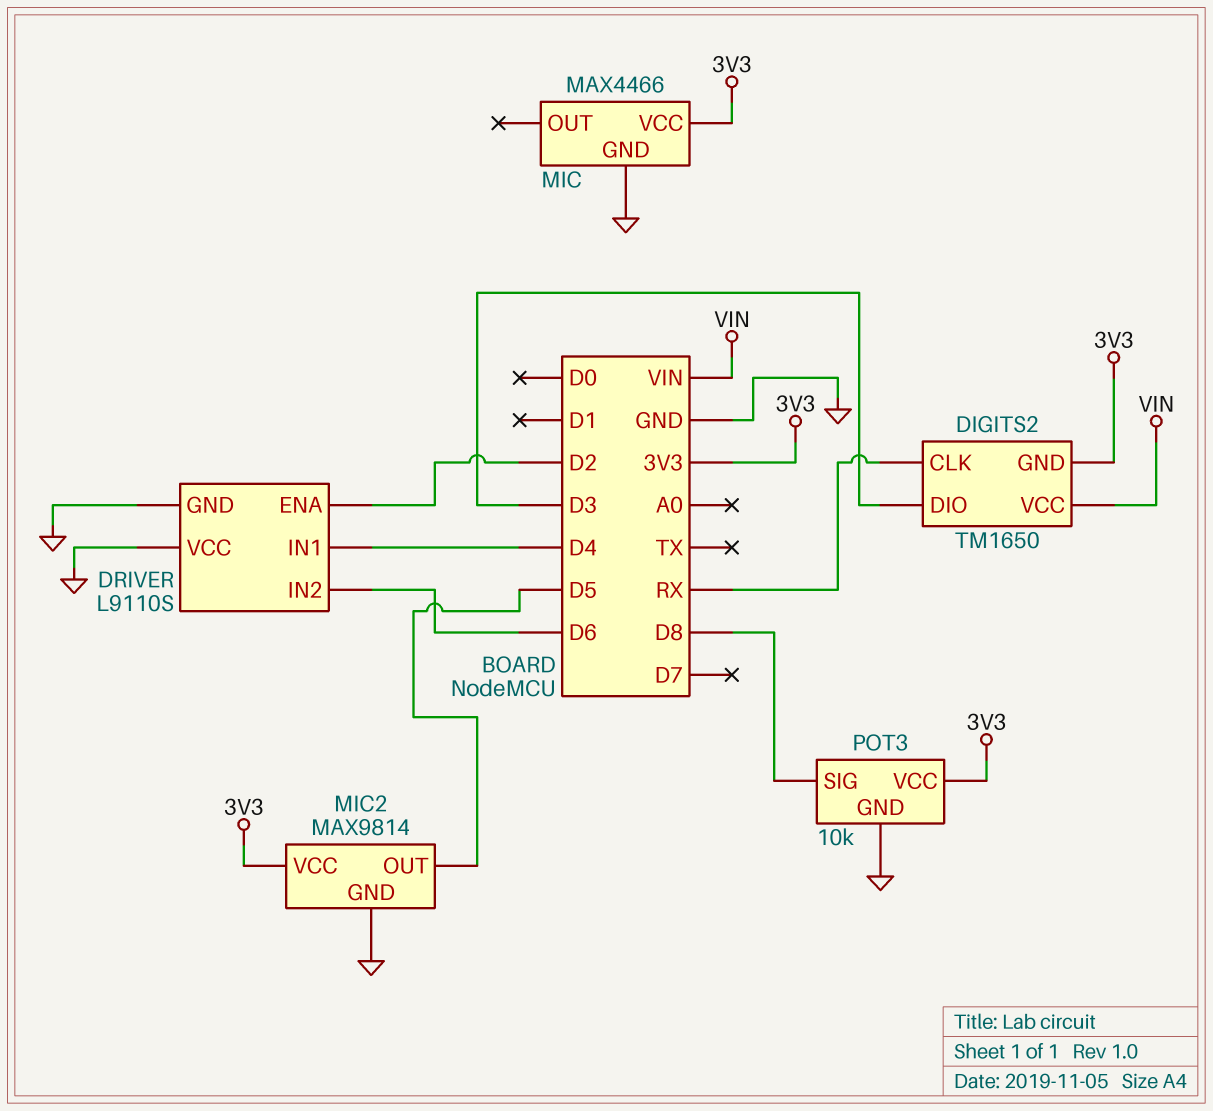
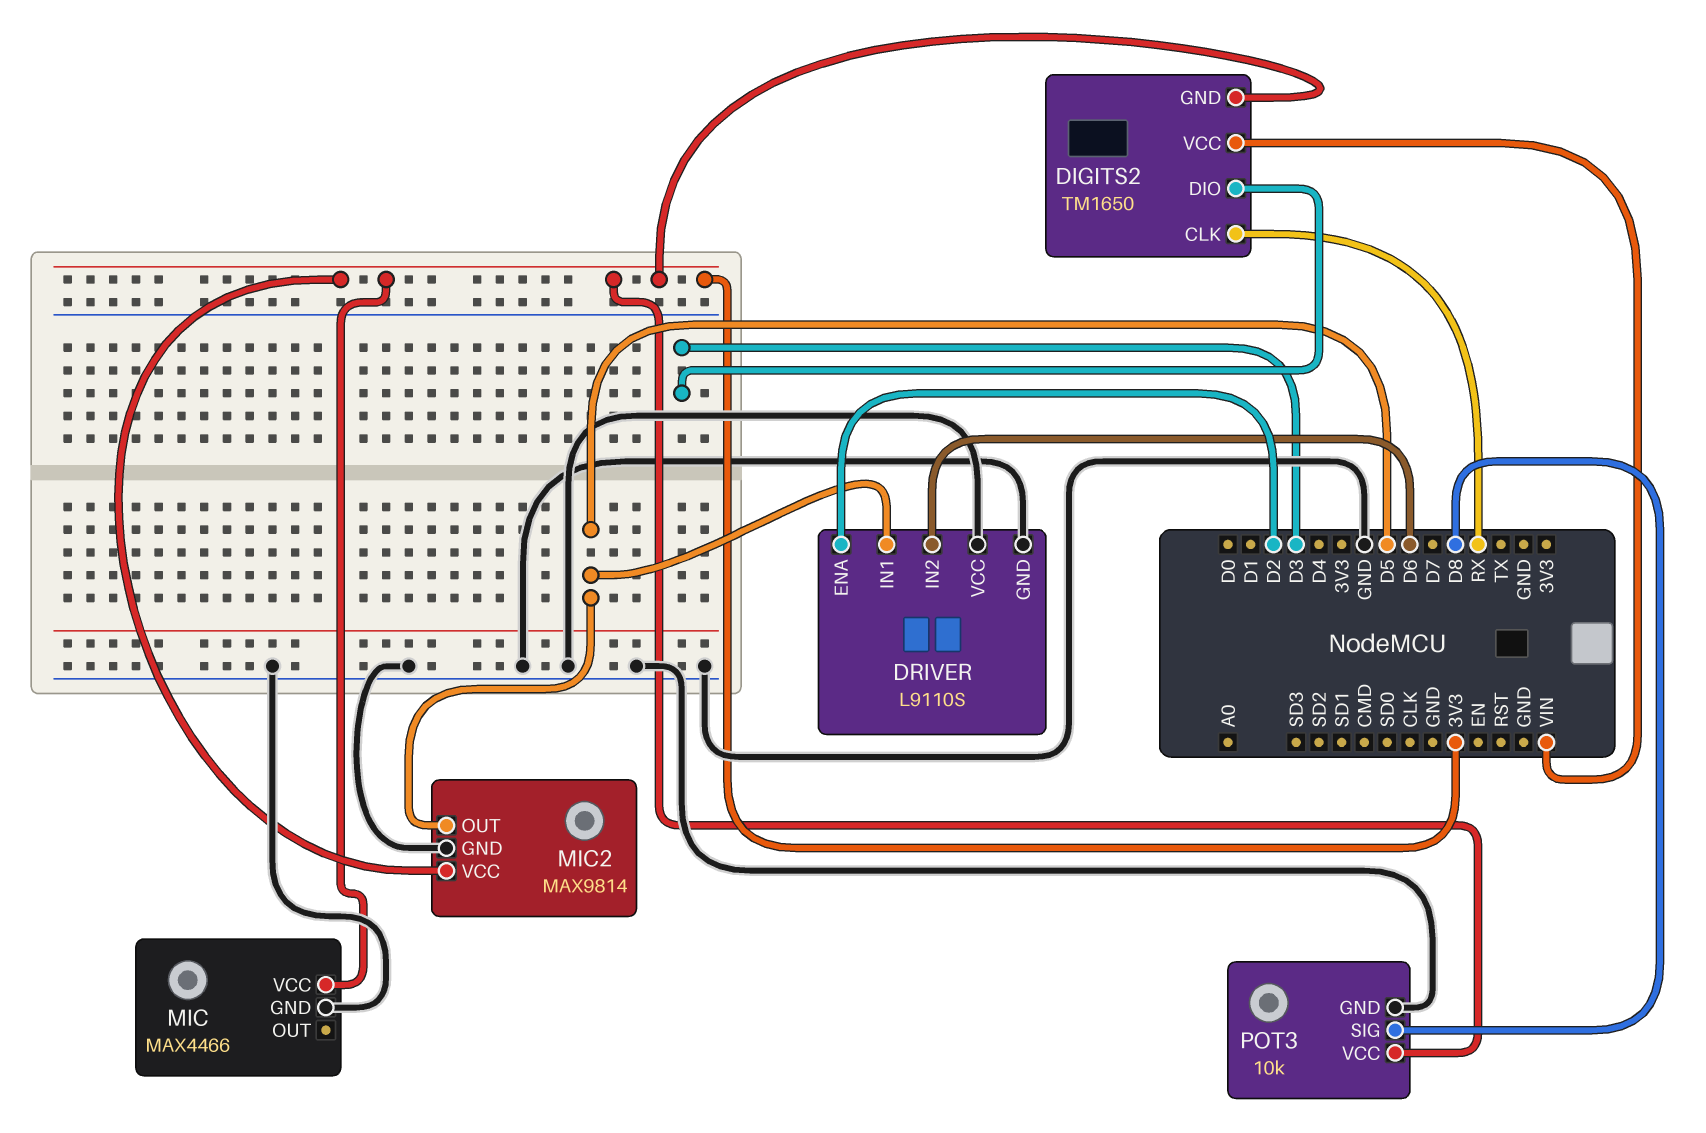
DRIVER pin IN1: D4 -> D5

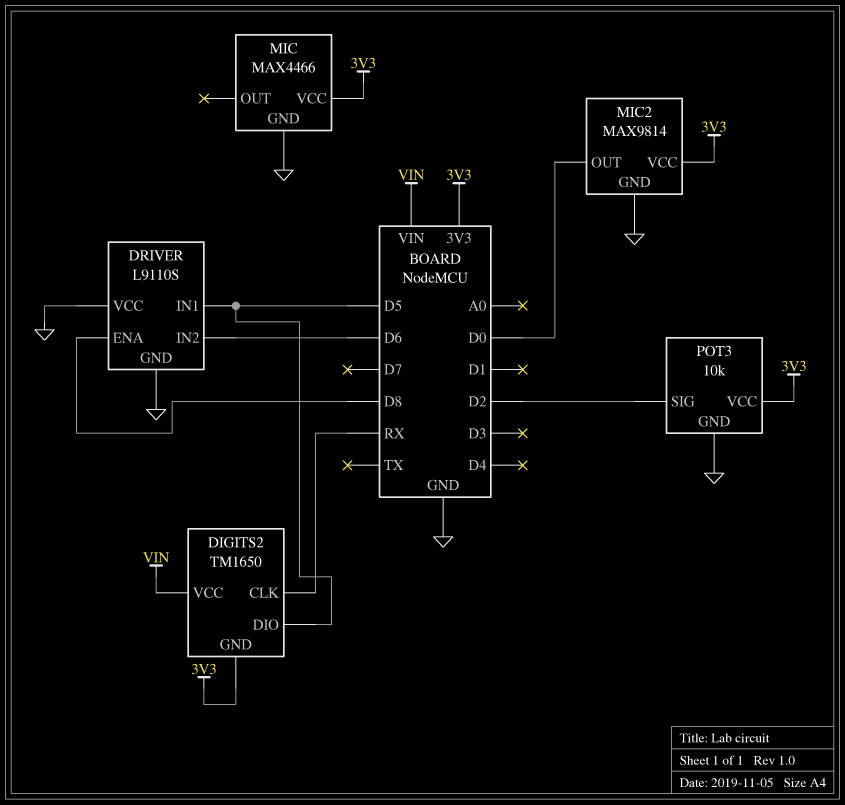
DIGITS2 pin DIO: D3 -> D5
DRIVER pin ENA: D2 -> D8
MIC2 pin OUT: D5 -> D0
POT3 pin SIG: D8 -> D2

